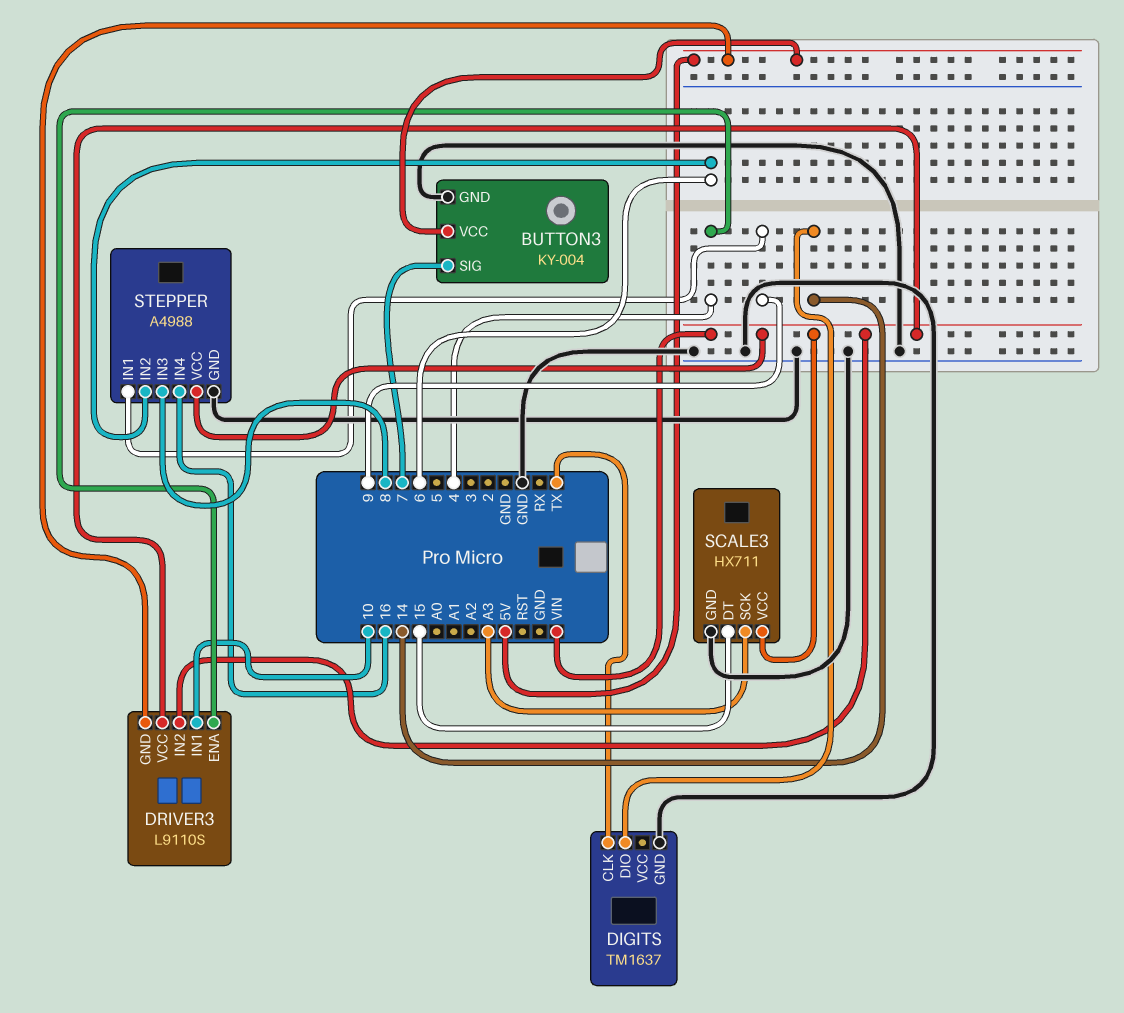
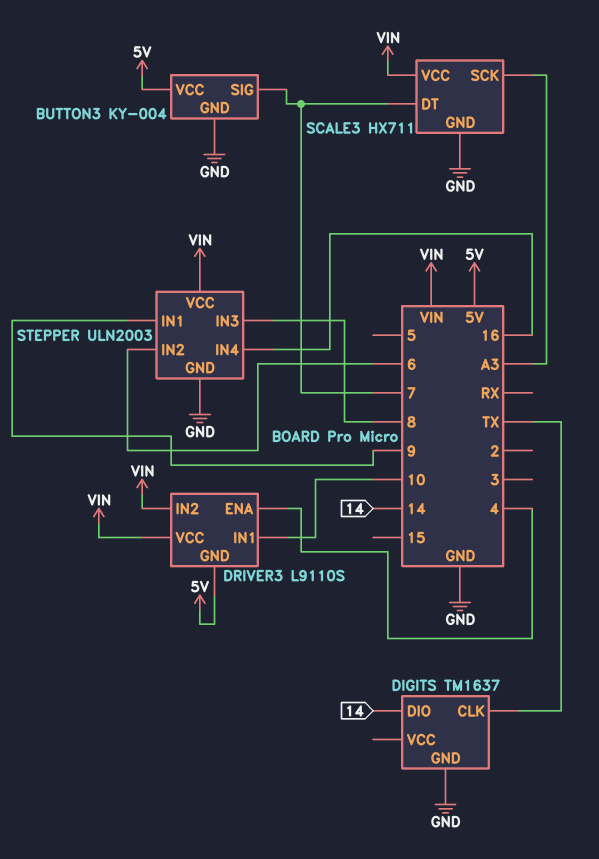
SCALE3 pin DT: 15 -> 7
STEPPER: A4988 -> ULN2003

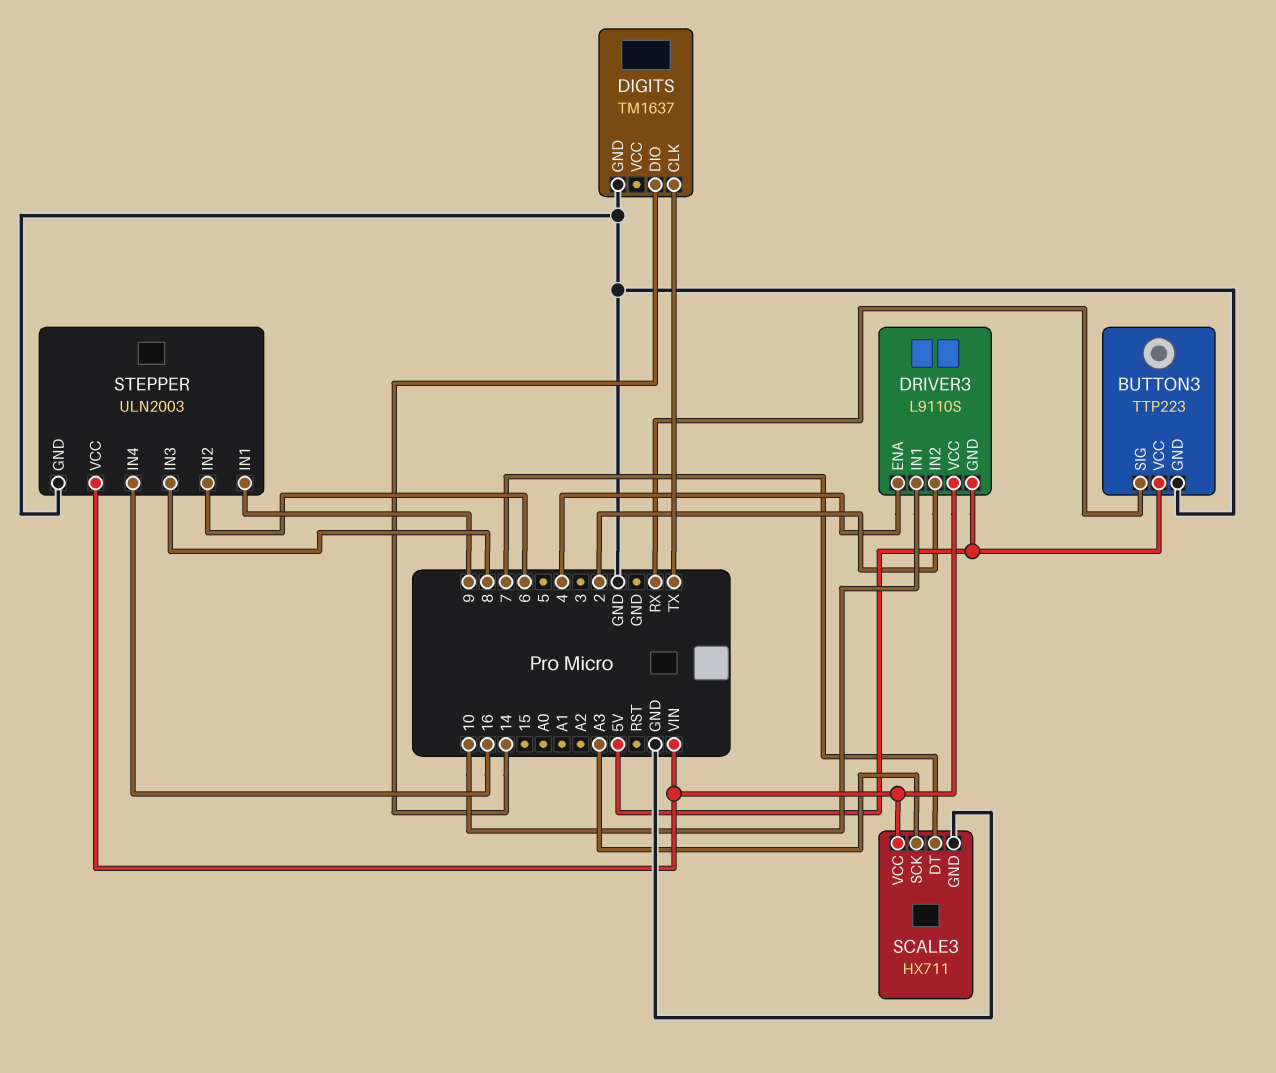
BUTTON3: KY-004 -> TTP223
BUTTON3 pin SIG: 7 -> RX
DRIVER3 pin IN2: VIN -> 2

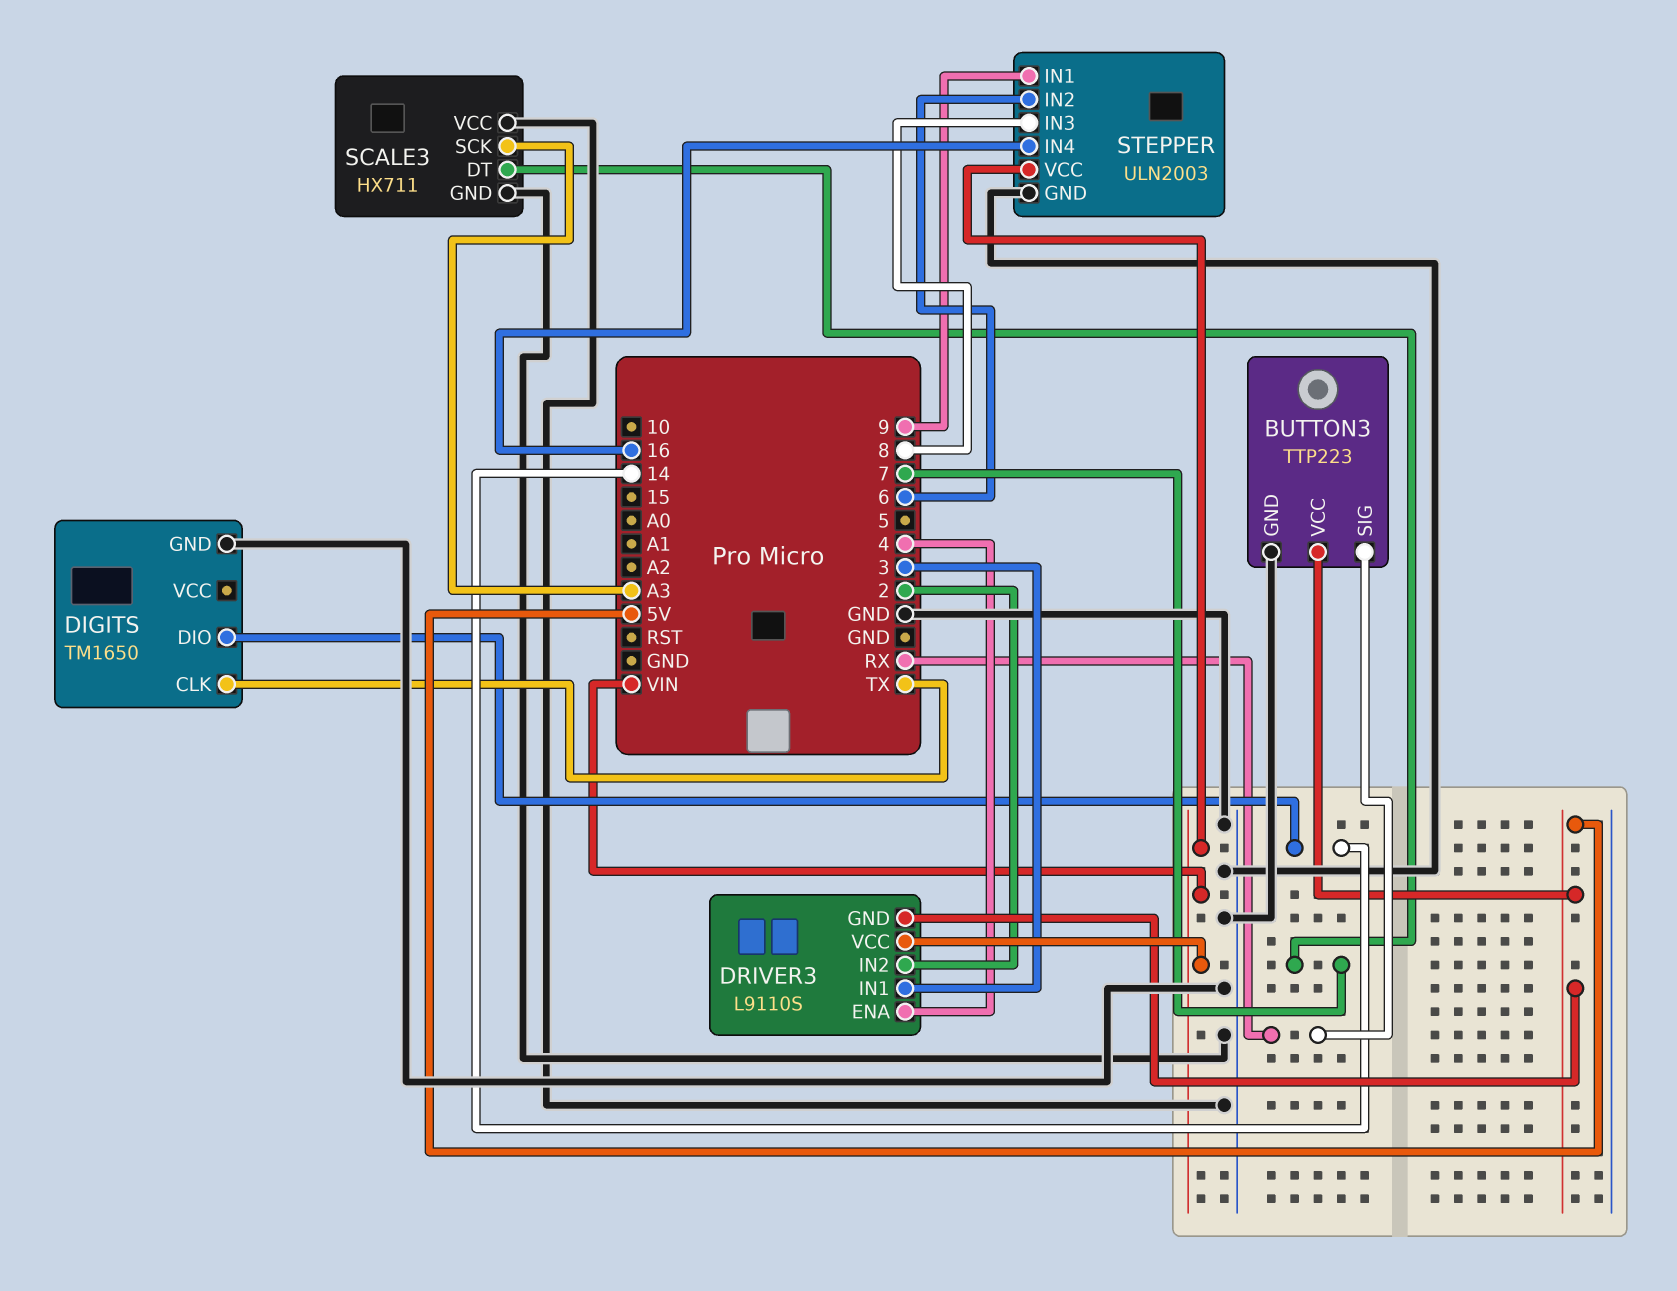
DIGITS: TM1637 -> TM1650
DRIVER3 pin IN1: 10 -> 3
SCALE3 pin VCC: VIN -> GND

